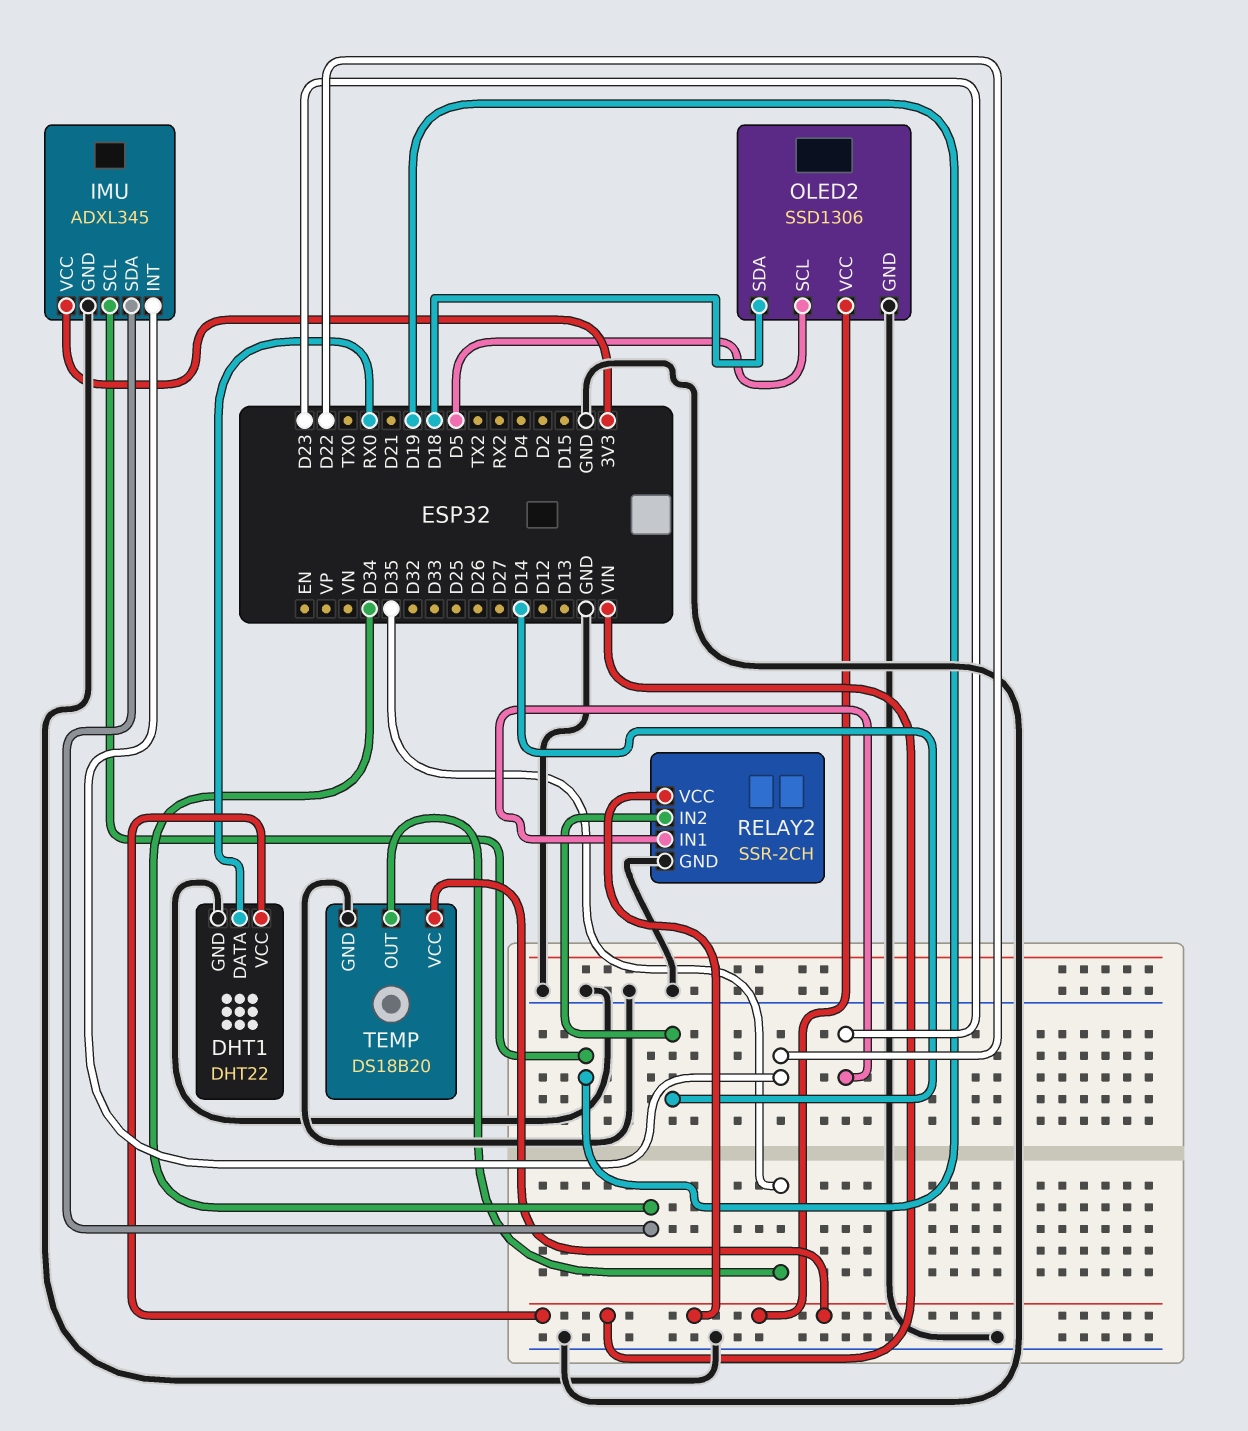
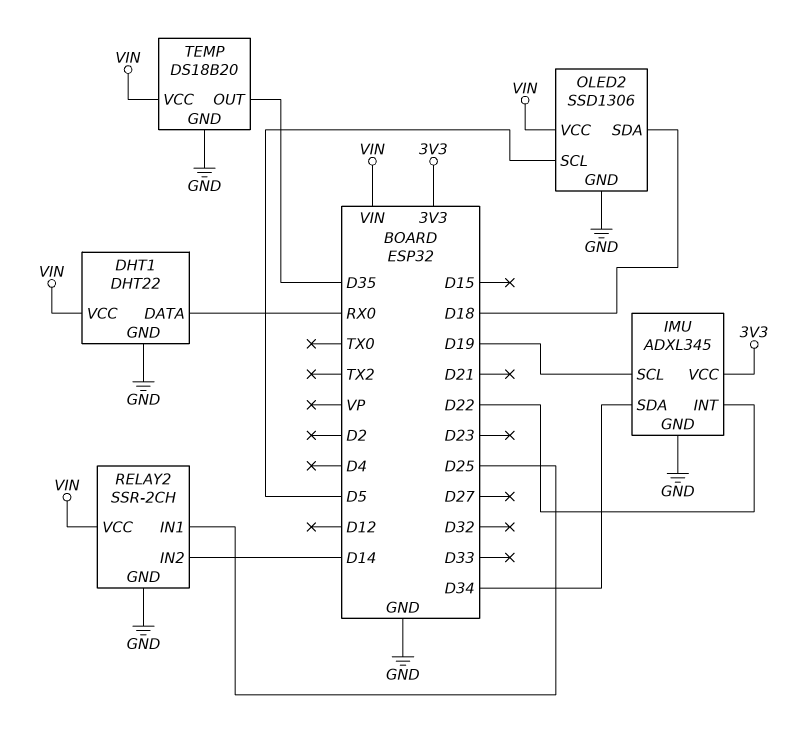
RELAY2 pin IN1: D23 -> D25

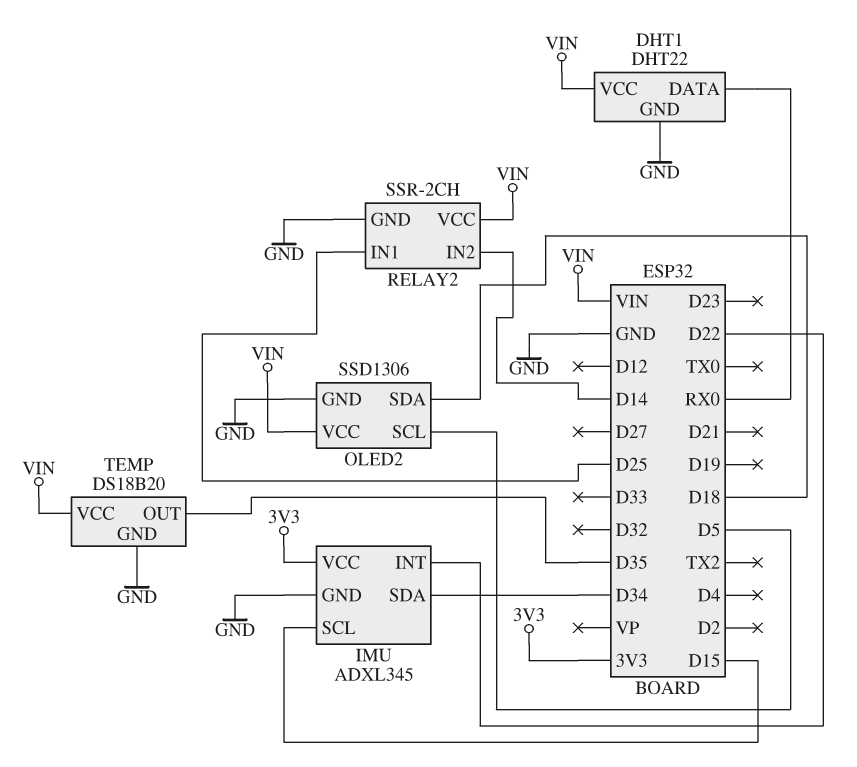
IMU pin SCL: D19 -> D15

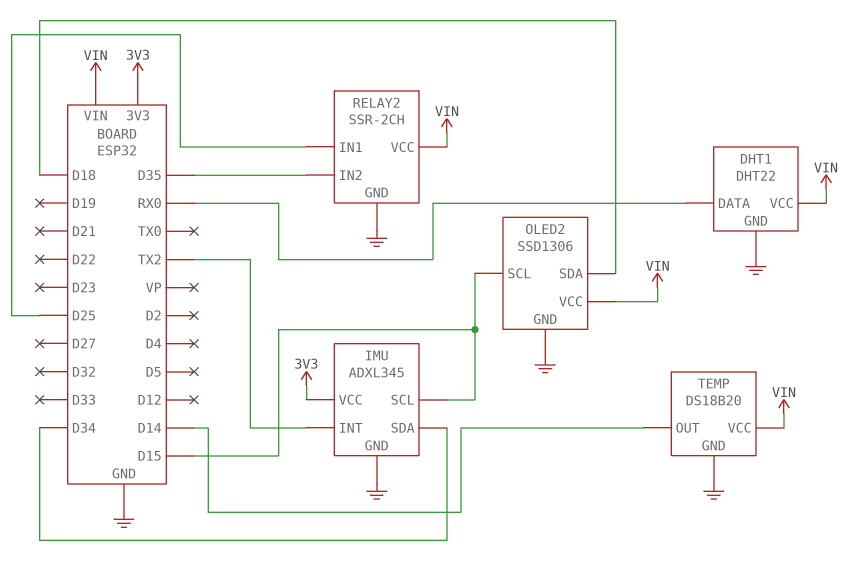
IMU pin INT: D22 -> TX2
OLED2 pin SCL: D5 -> D15
RELAY2 pin IN2: D14 -> D35
TEMP pin OUT: D35 -> D14

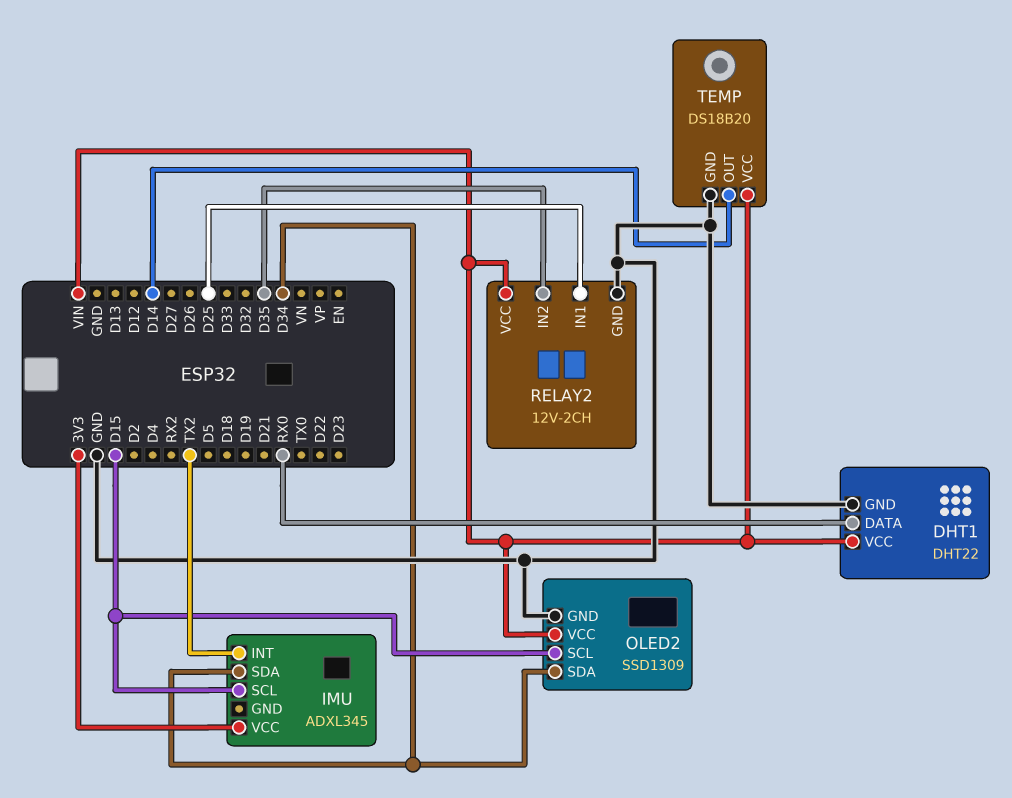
IMU pin GND: GND -> none
OLED2: SSD1306 -> SSD1309
OLED2 pin SDA: D18 -> D34
RELAY2: SSR-2CH -> 12V-2CH

